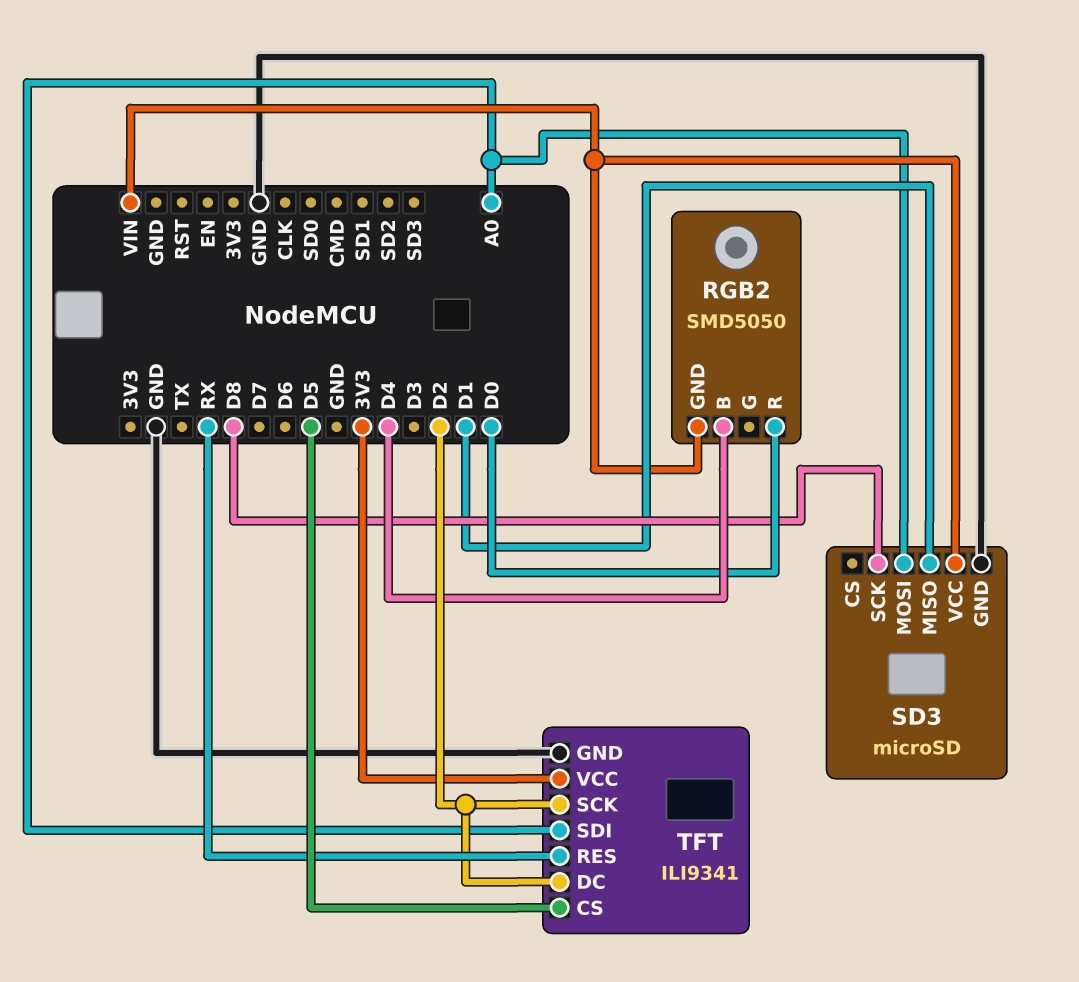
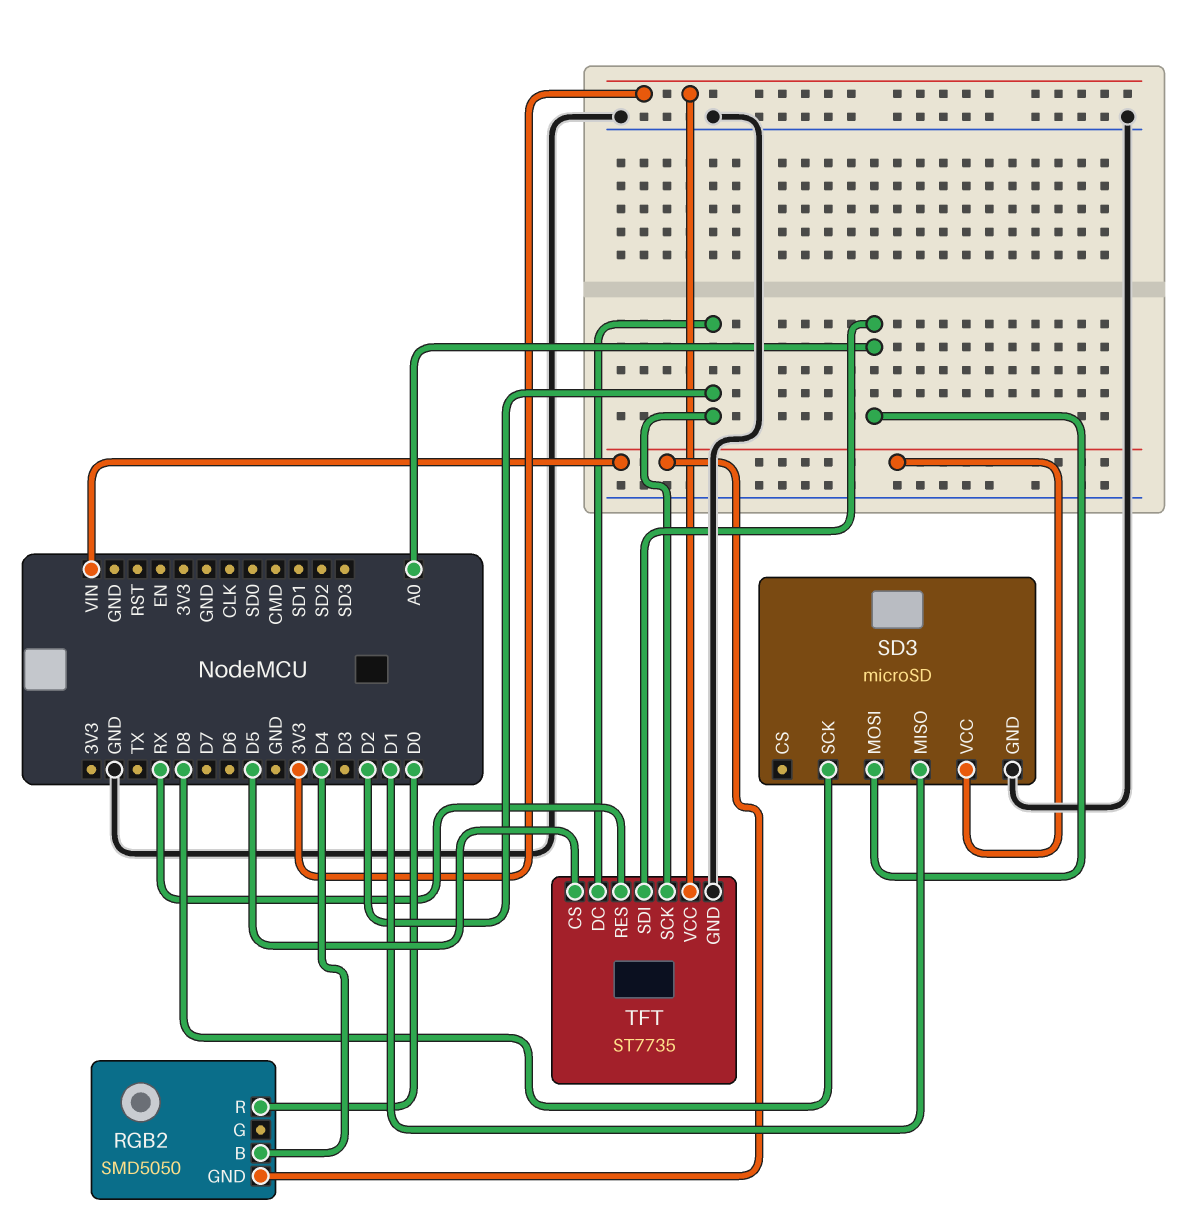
TFT: ILI9341 -> ST7735

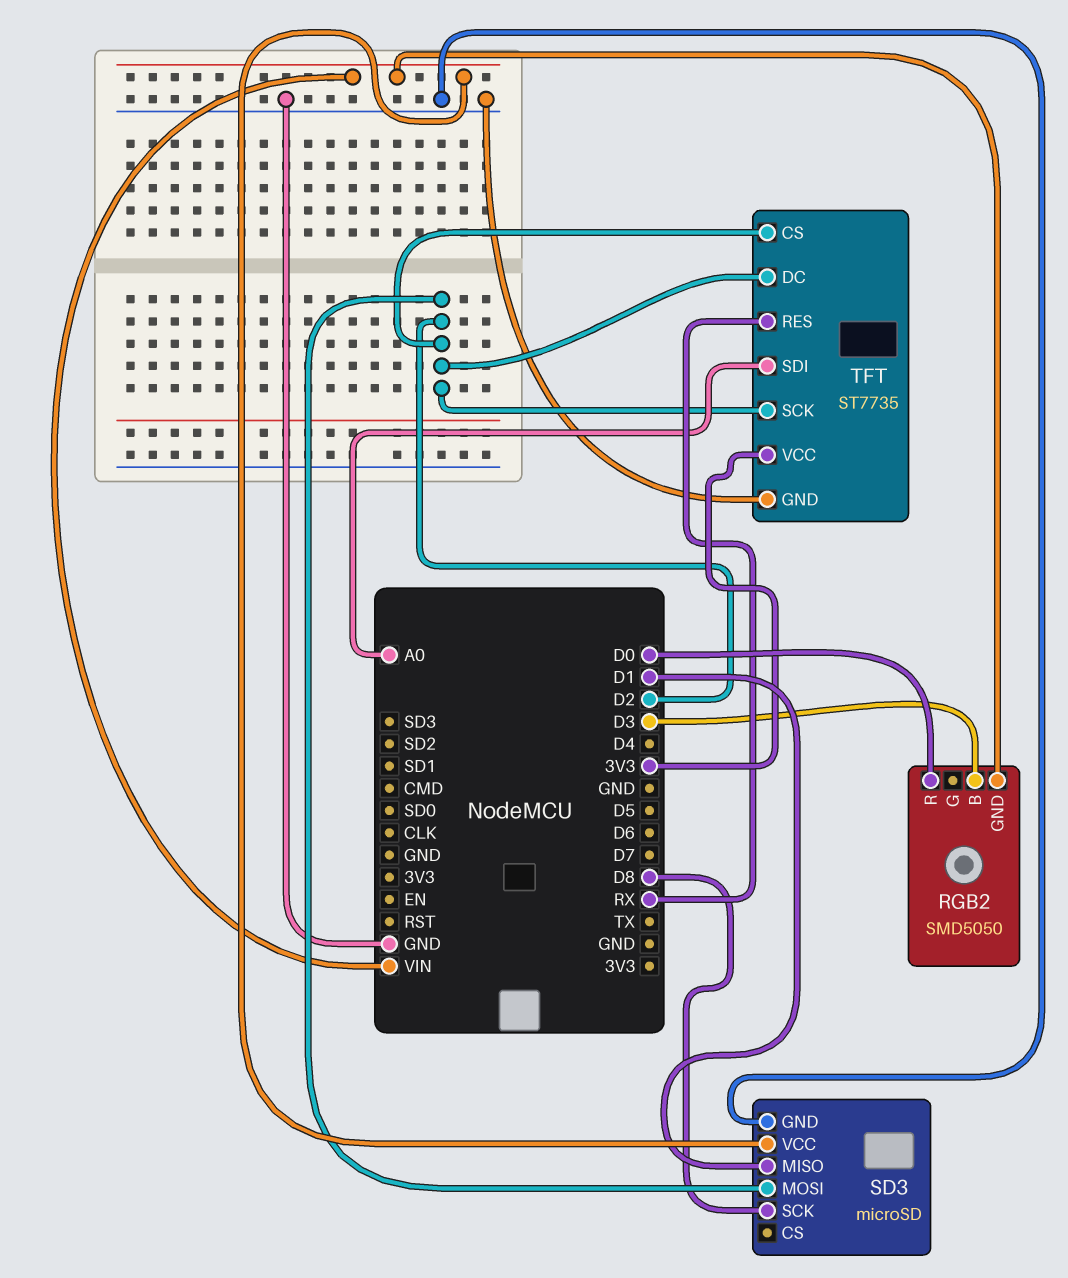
RGB2 pin B: D4 -> D3
SD3 pin MOSI: A0 -> D2
TFT pin CS: D5 -> D2

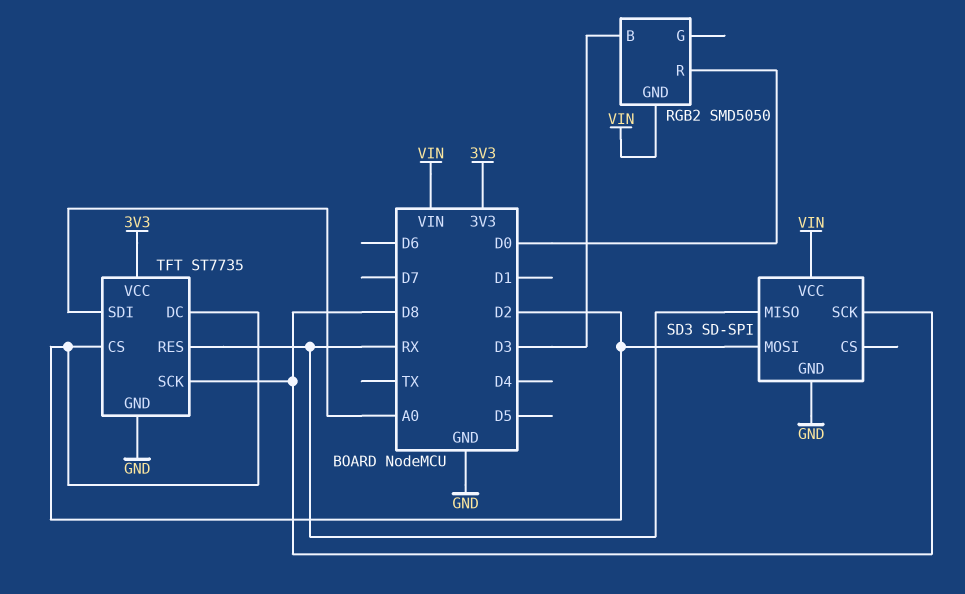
SD3: microSD -> SD-SPI
SD3 pin MISO: D1 -> RX
TFT pin SCK: D2 -> D8

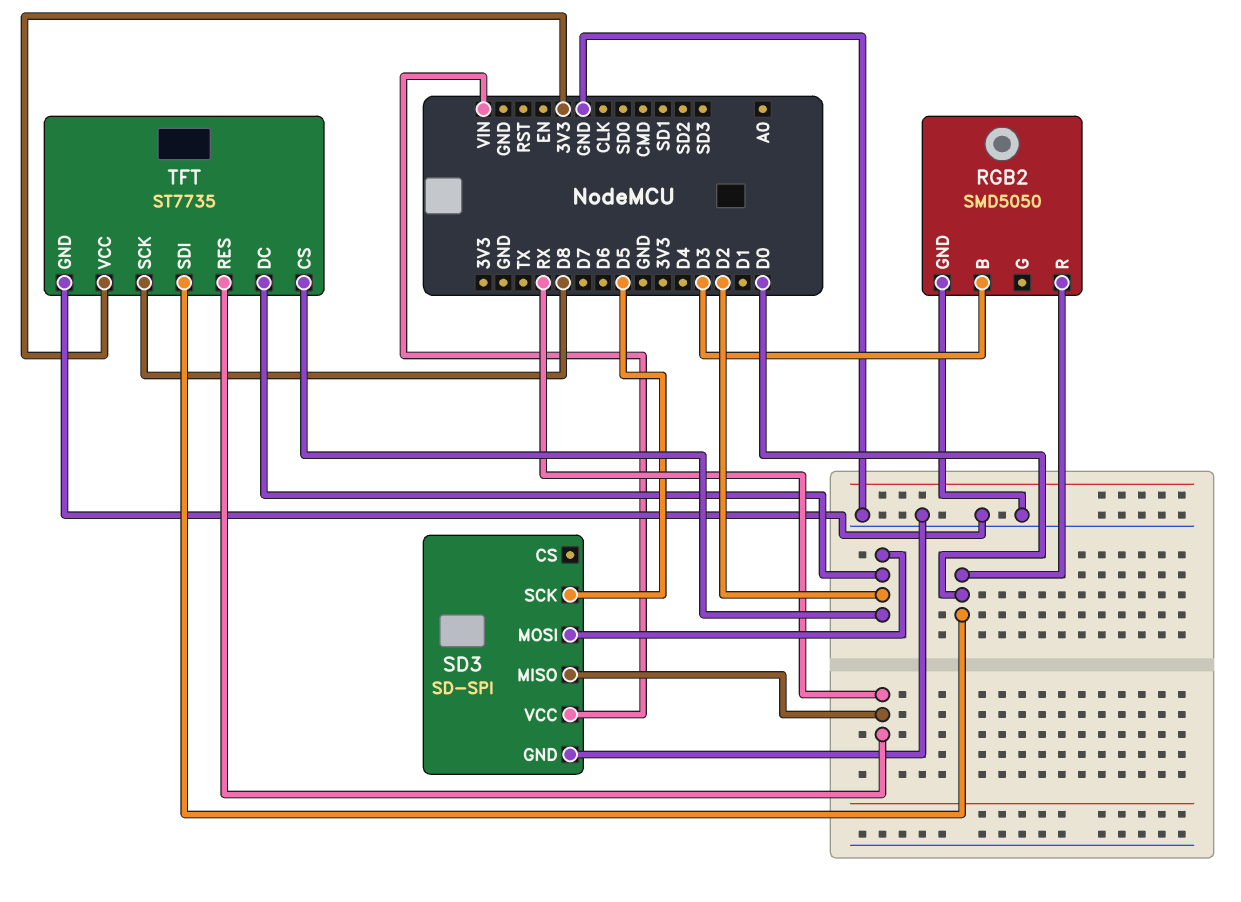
RGB2 pin GND: VIN -> GND
SD3 pin SCK: D8 -> D5
TFT pin SDI: A0 -> D0

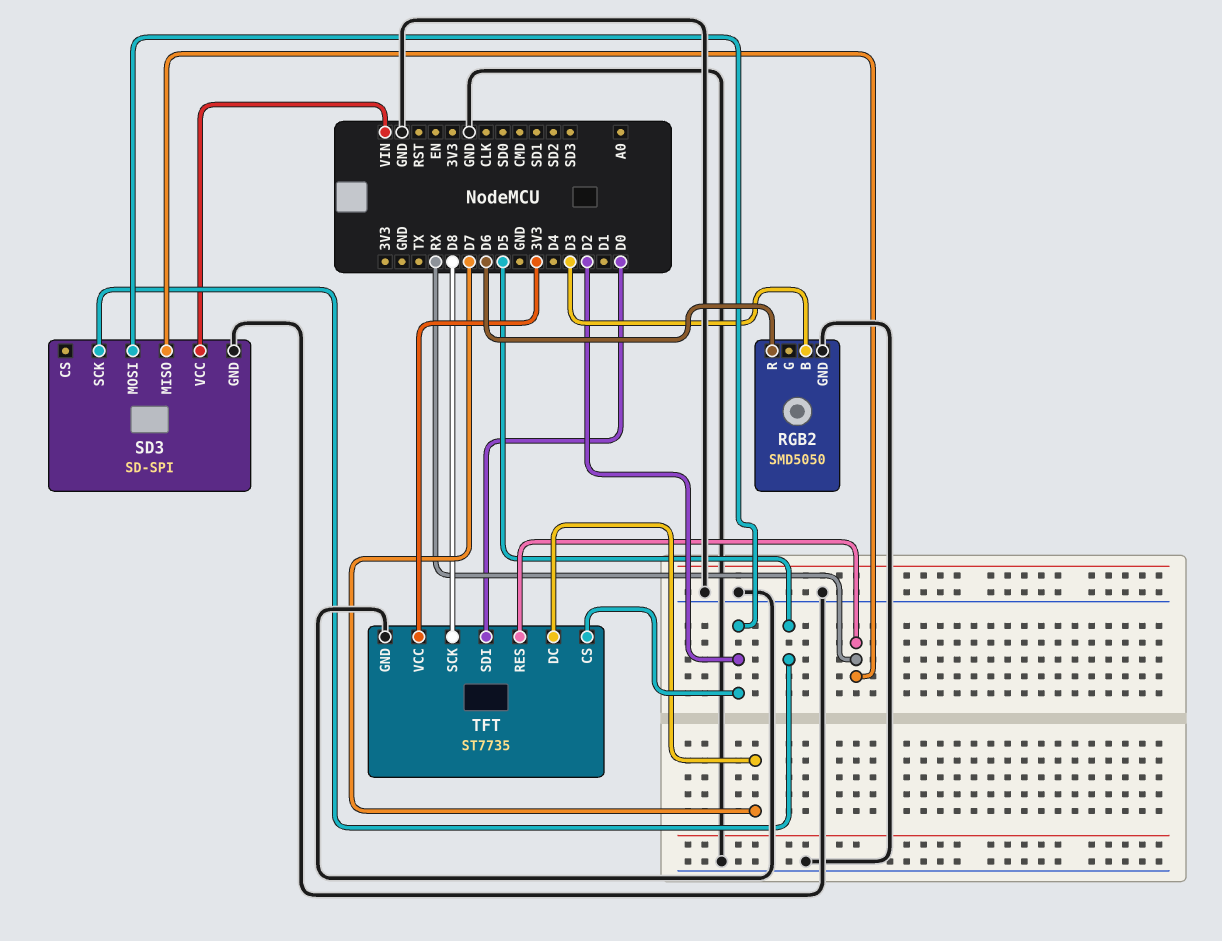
RGB2 pin R: D0 -> D6
TFT pin DC: D2 -> D7

